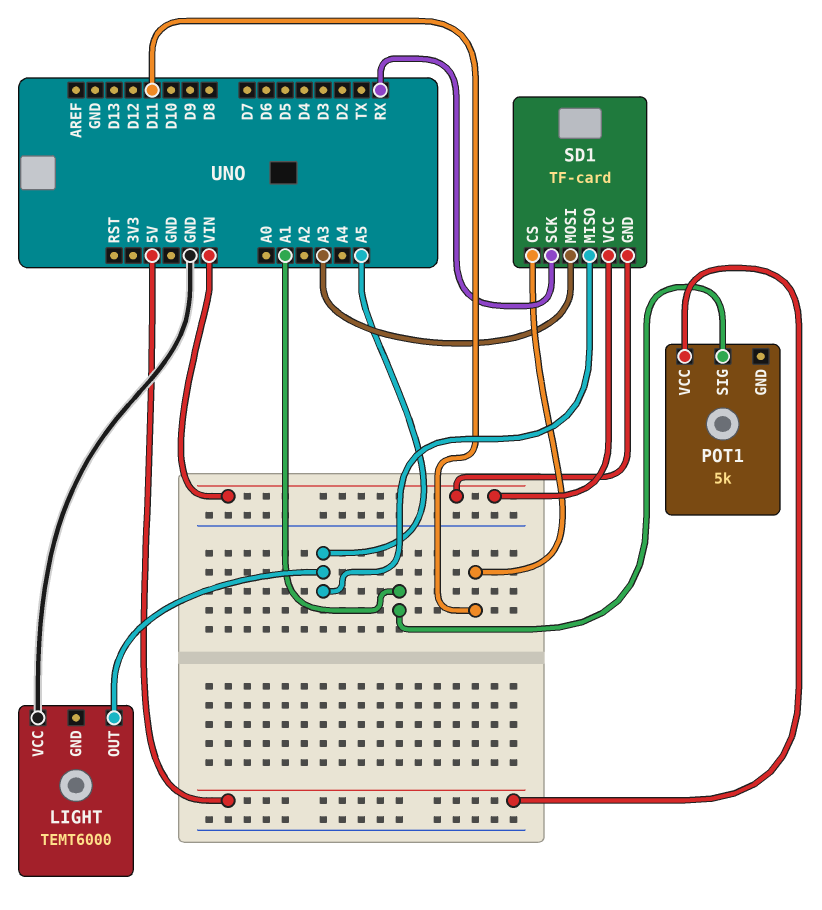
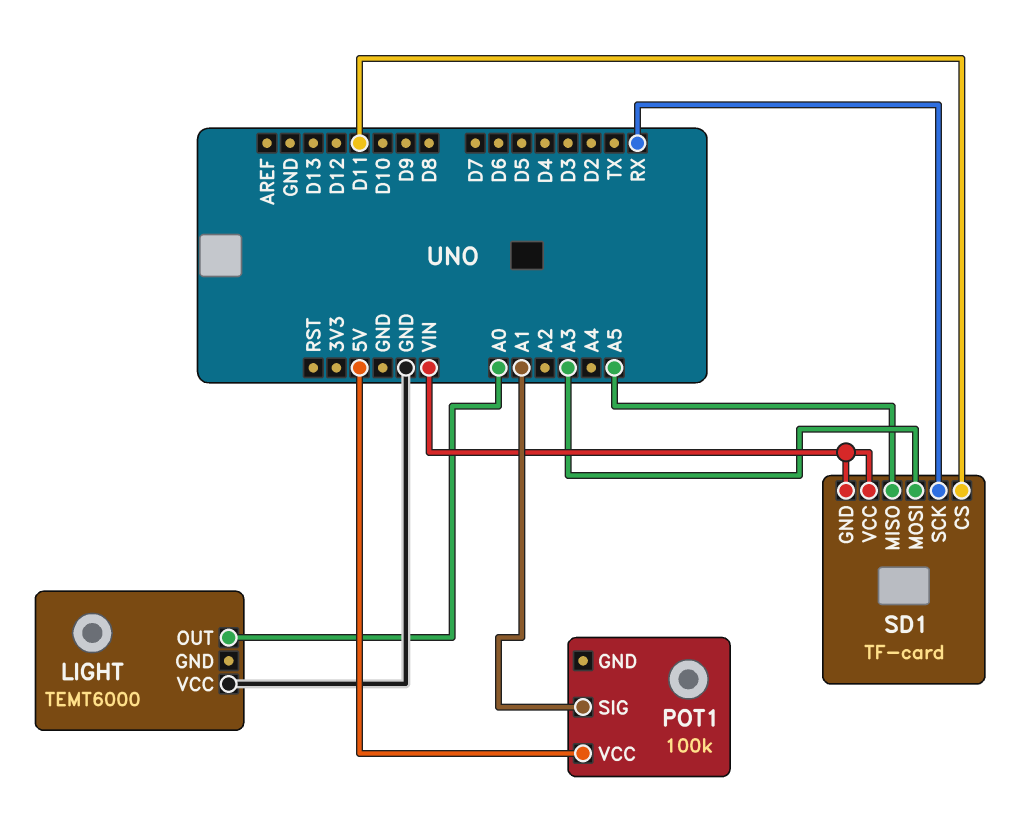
LIGHT pin OUT: A5 -> A0
POT1: 5k -> 100k

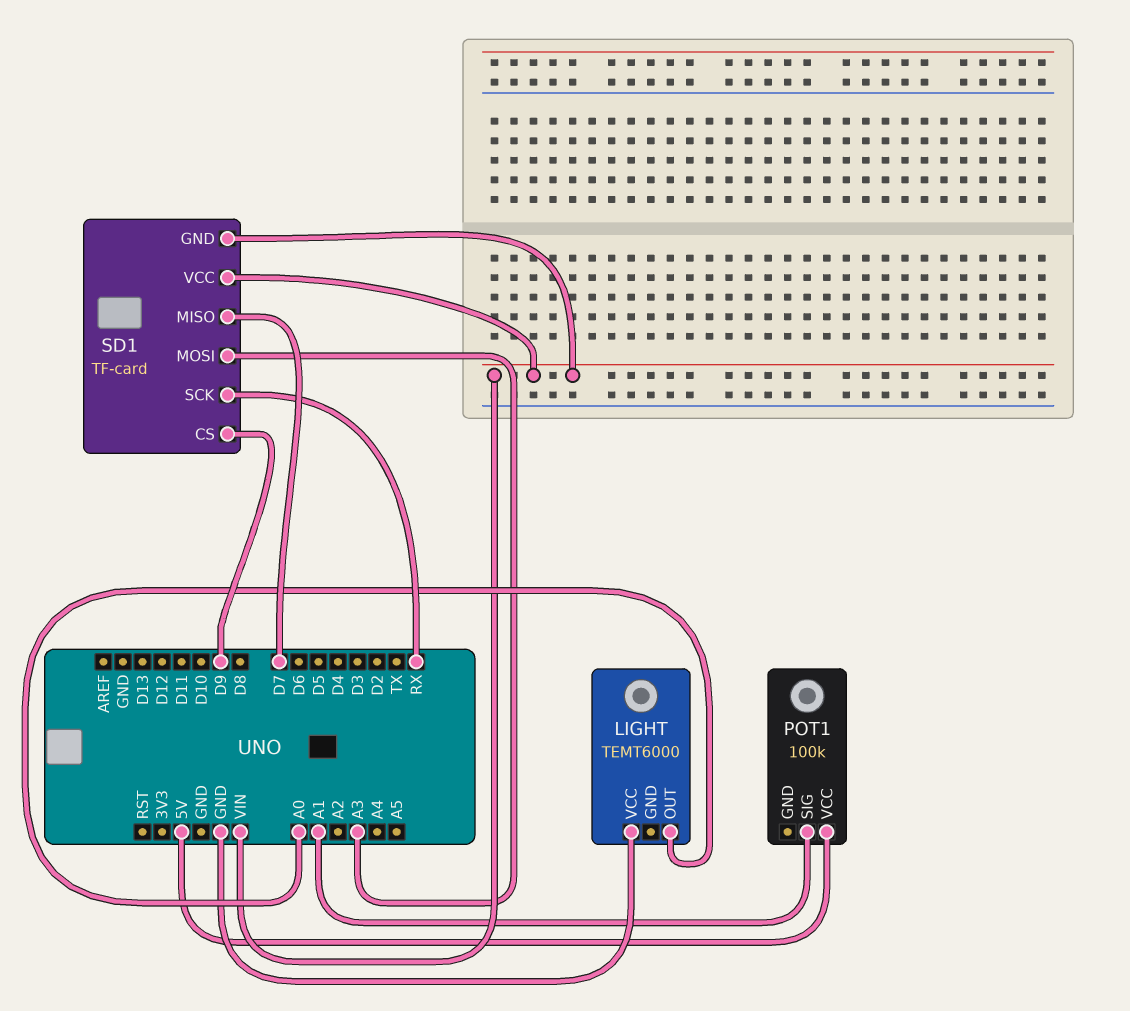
SD1 pin CS: D11 -> D9
SD1 pin MISO: A5 -> D7

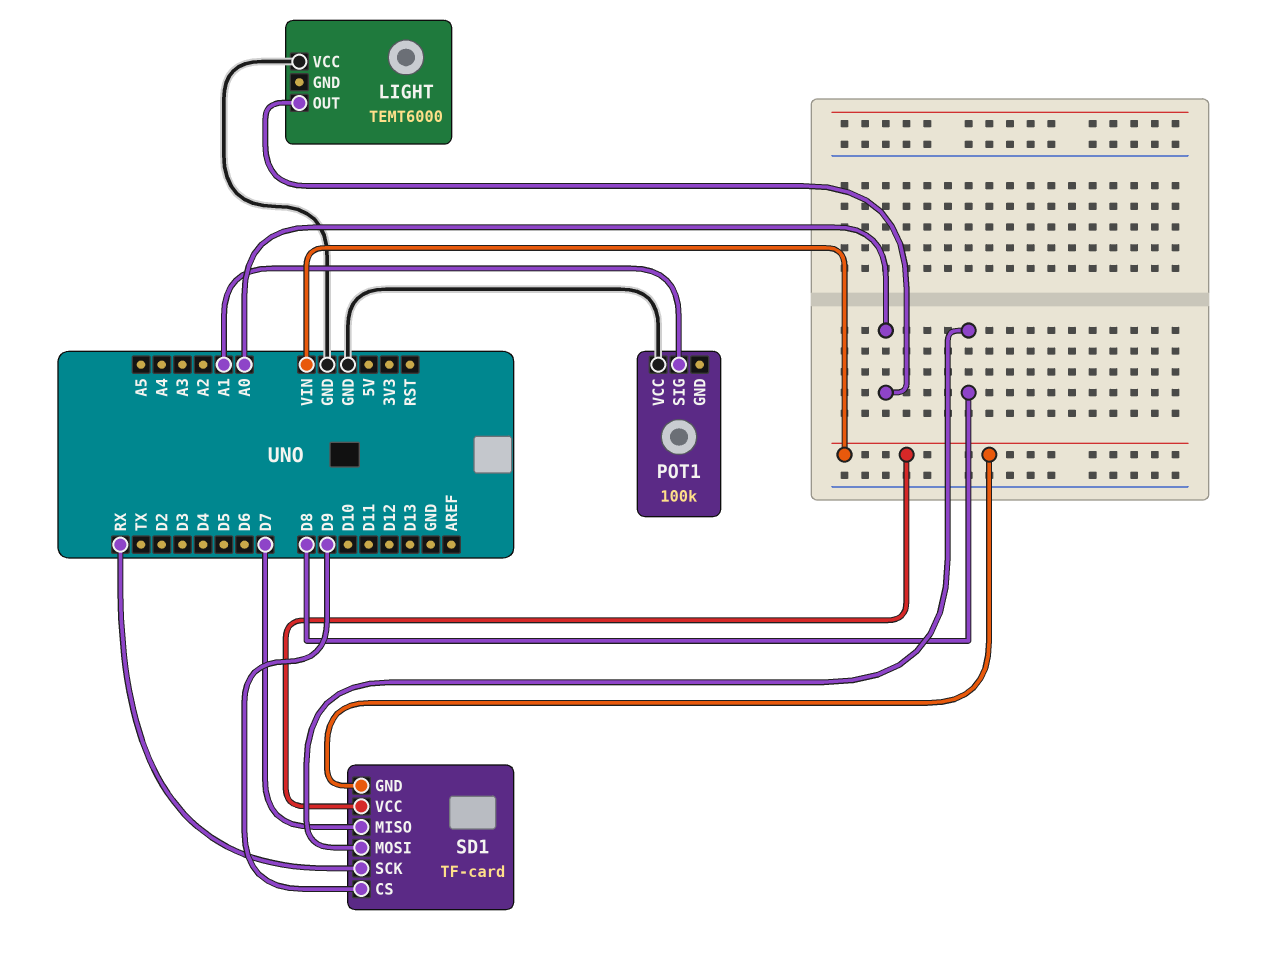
POT1 pin VCC: 5V -> GND
SD1 pin MOSI: A3 -> D8

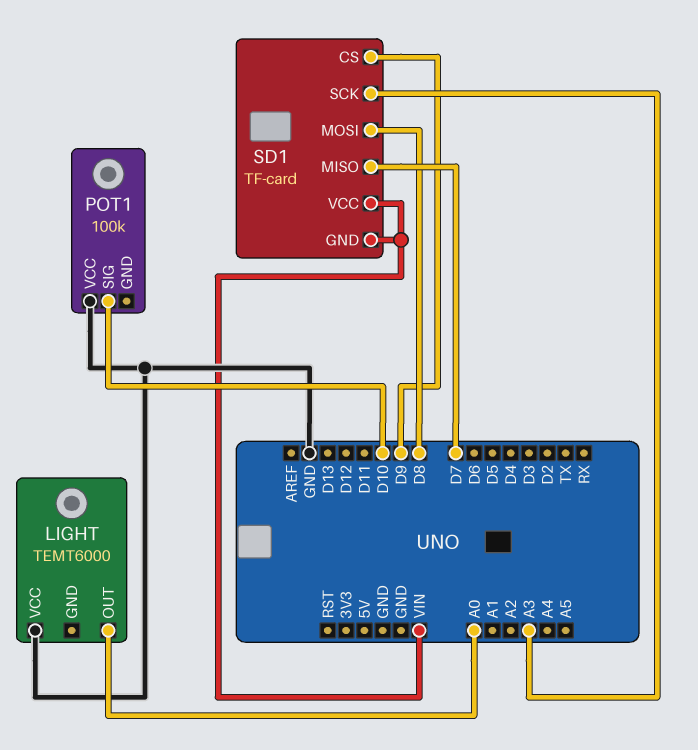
POT1 pin SIG: A1 -> D10
SD1 pin SCK: RX -> A3

